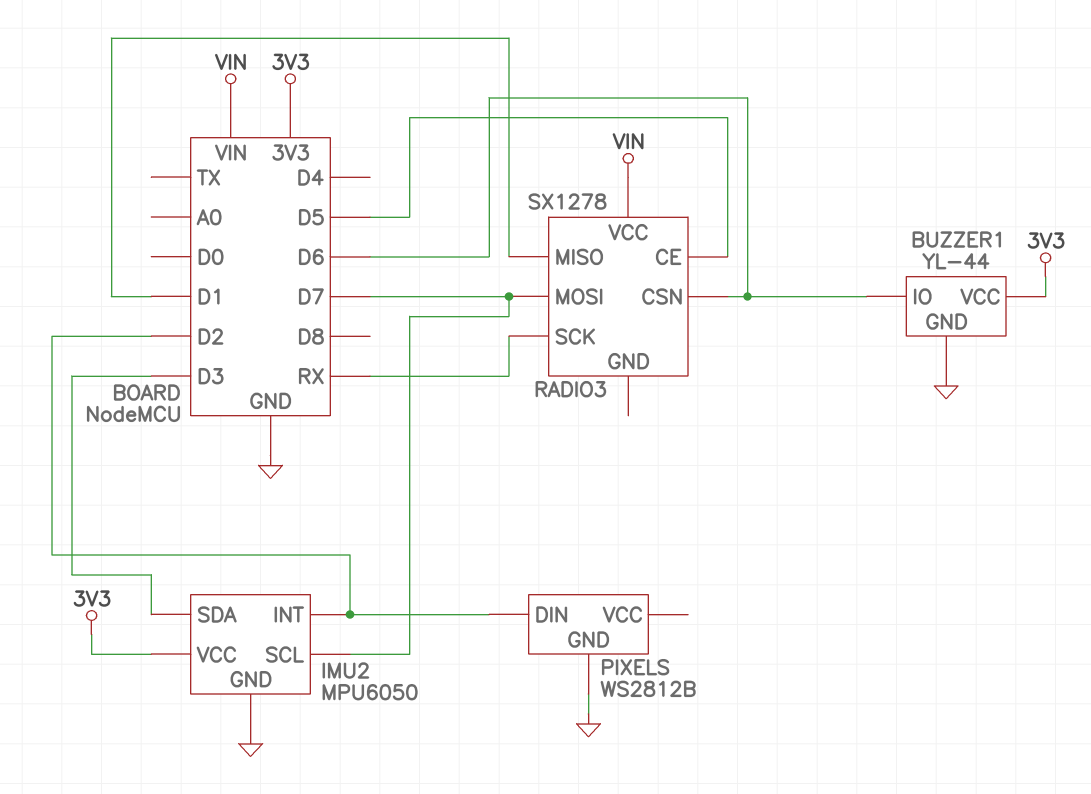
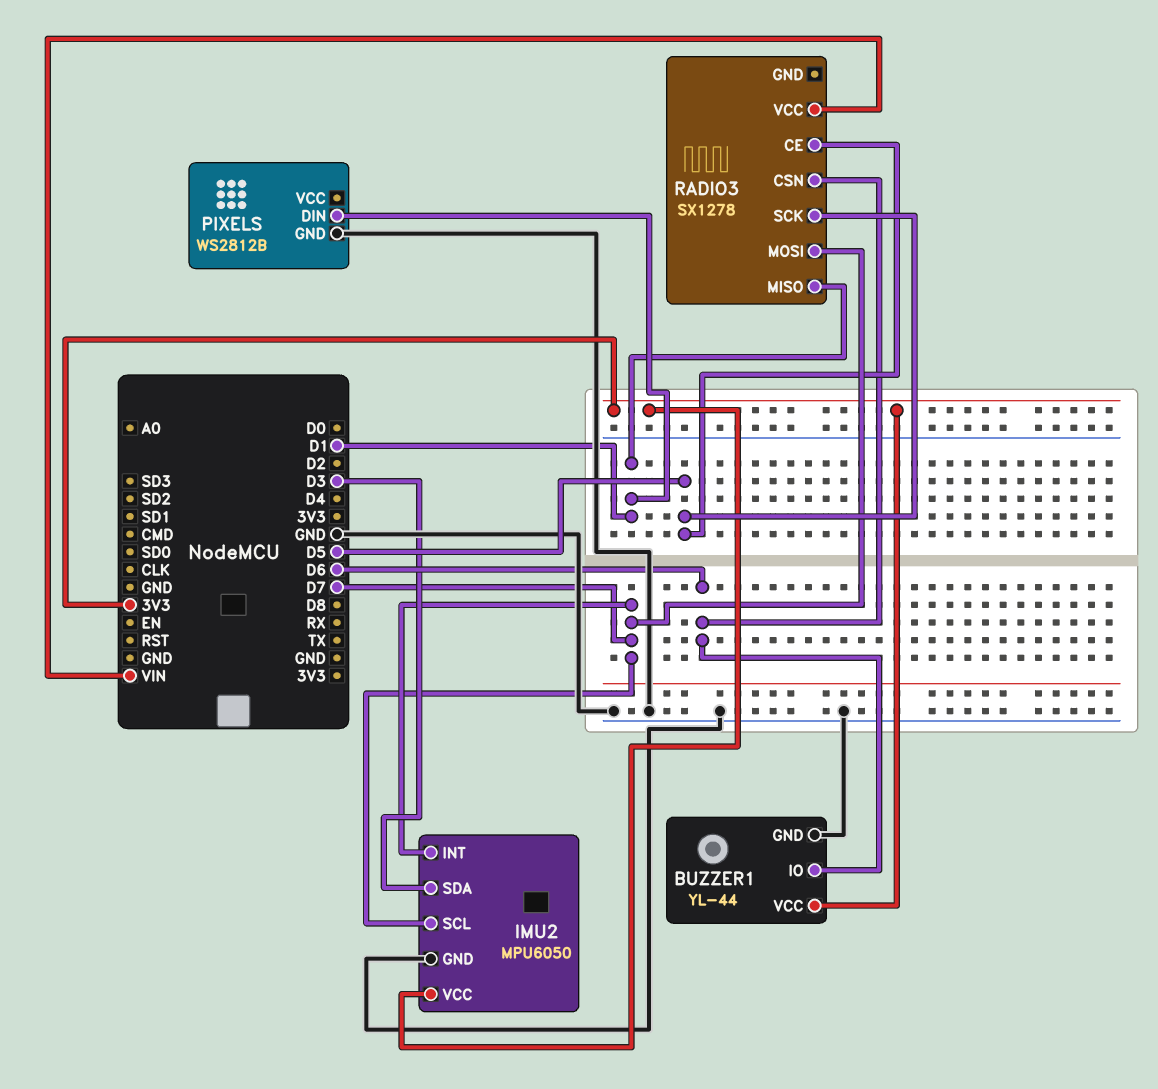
IMU2 pin INT: D2 -> D7
PIXELS pin DIN: D2 -> D1
RADIO3 pin SCK: RX -> D5

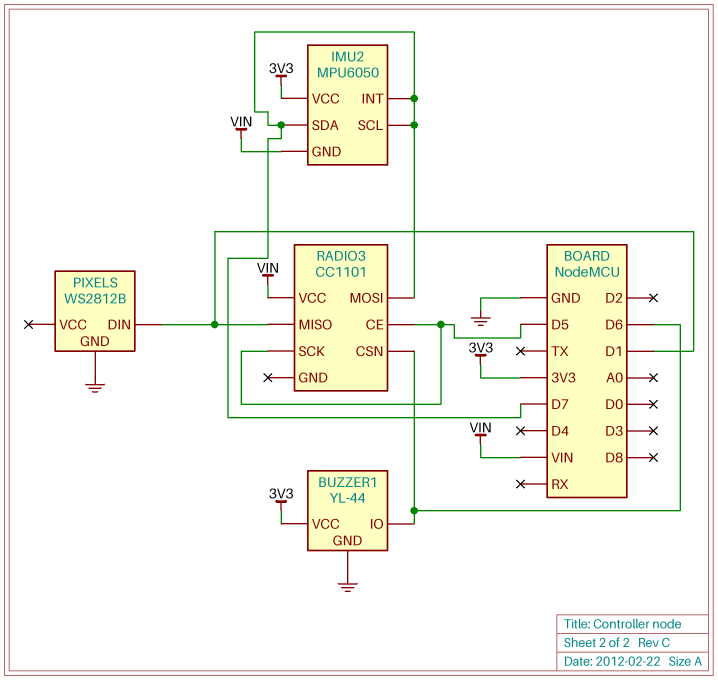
IMU2 pin GND: GND -> VIN
IMU2 pin SDA: D3 -> D7
RADIO3: SX1278 -> CC1101

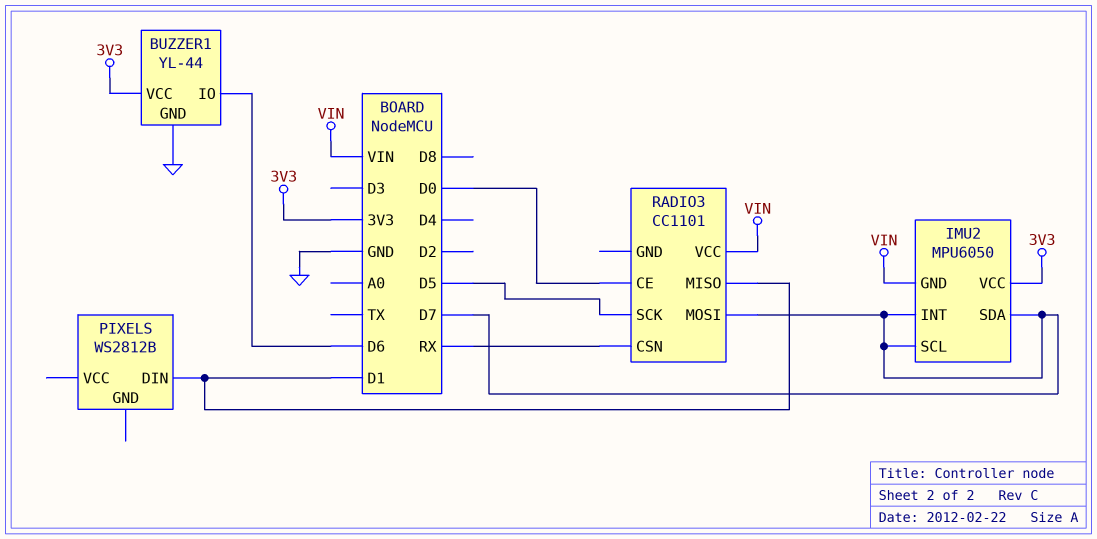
PIXELS pin GND: GND -> none
RADIO3 pin CE: D5 -> D0
RADIO3 pin CSN: D6 -> RX

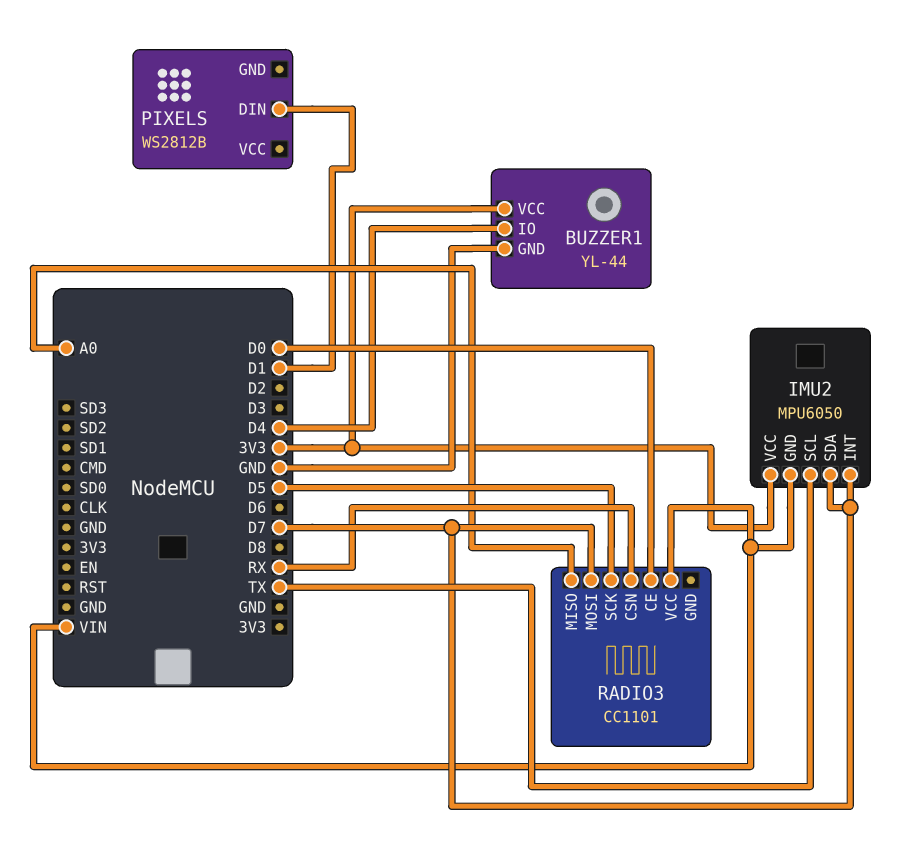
BUZZER1 pin IO: D6 -> D4
IMU2 pin SCL: D7 -> TX
RADIO3 pin MISO: D1 -> A0

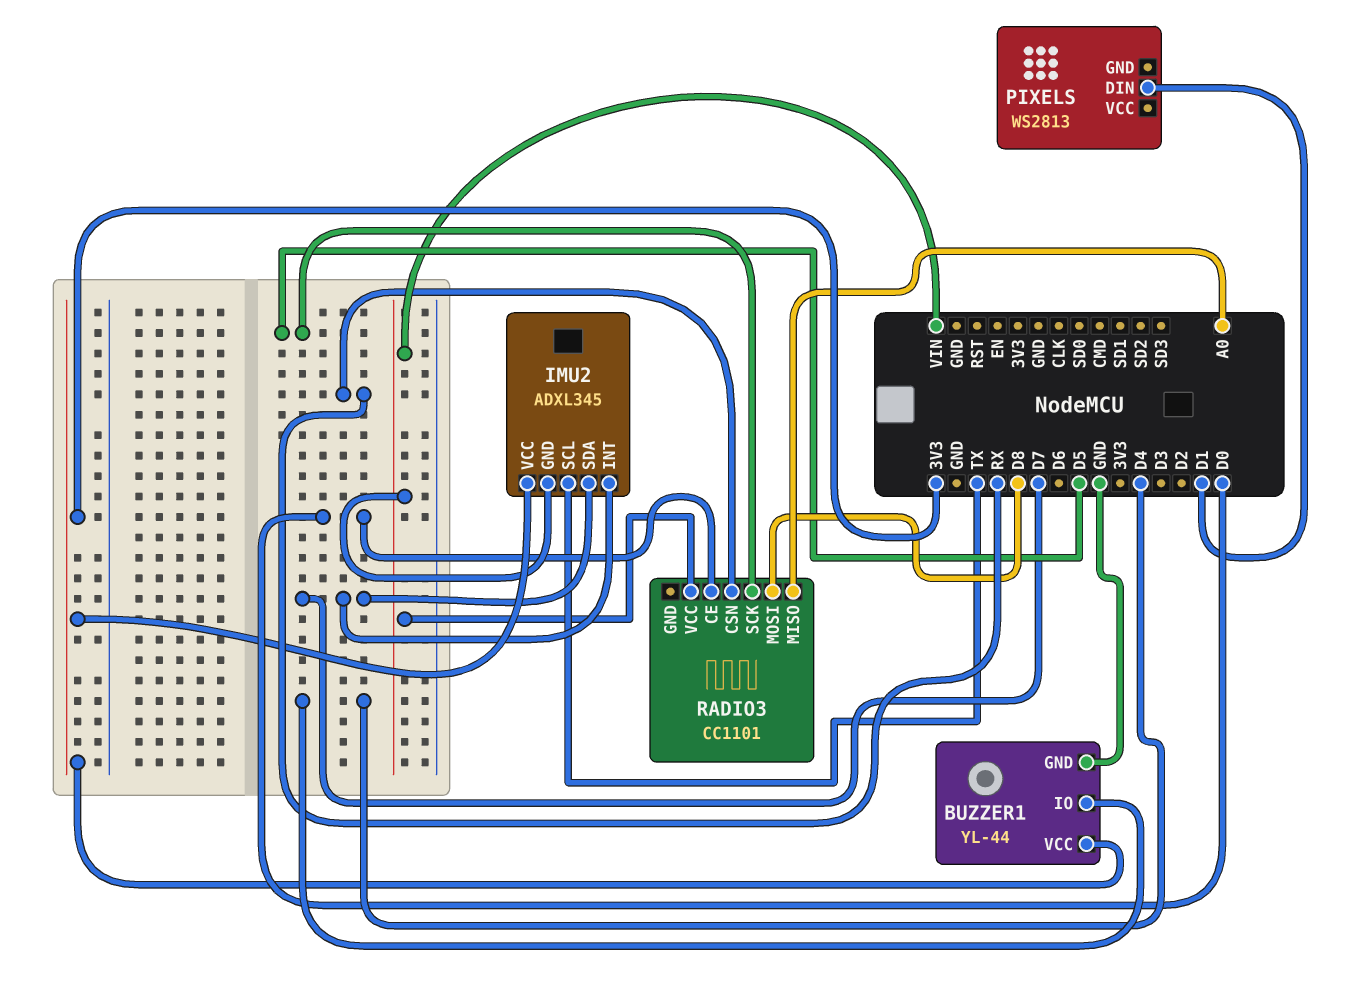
IMU2: MPU6050 -> ADXL345
PIXELS: WS2812B -> WS2813
RADIO3 pin MOSI: D7 -> D8

